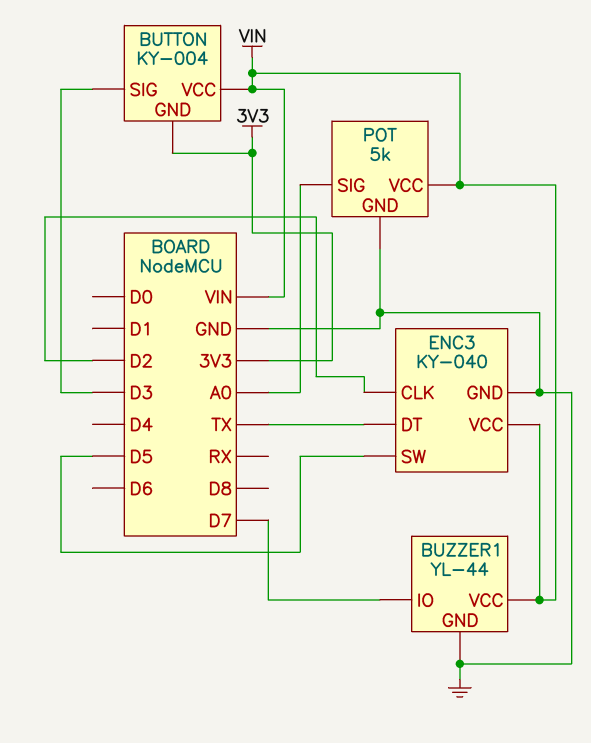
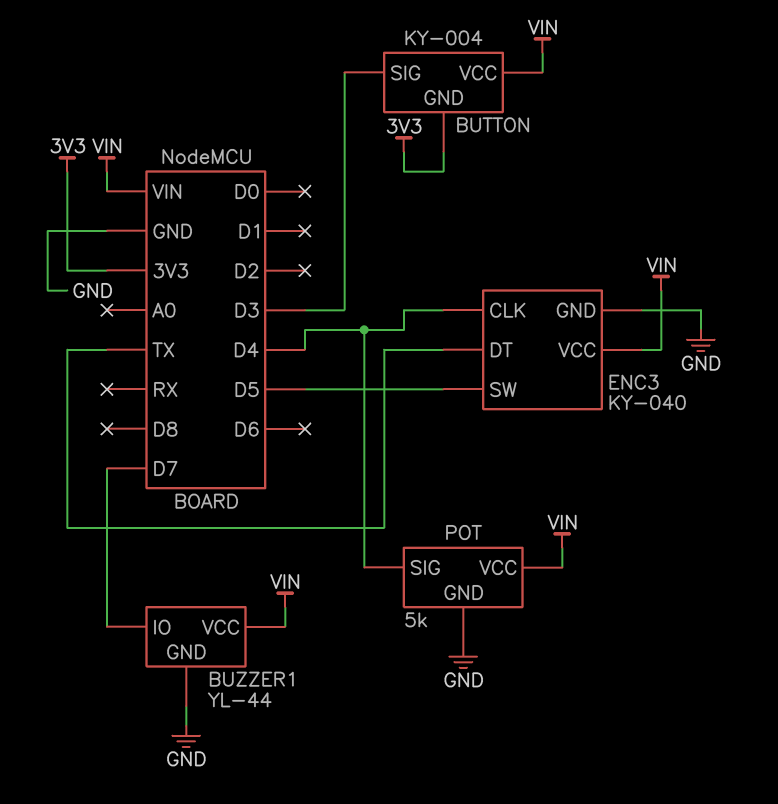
ENC3 pin CLK: D2 -> D4
POT pin SIG: A0 -> D4

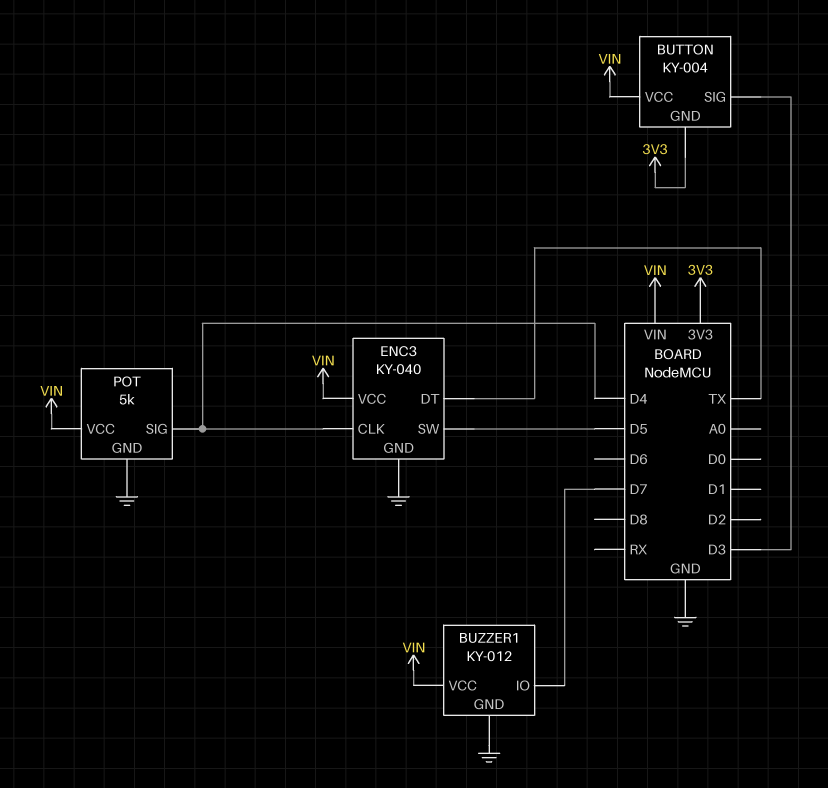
BUZZER1: YL-44 -> KY-012

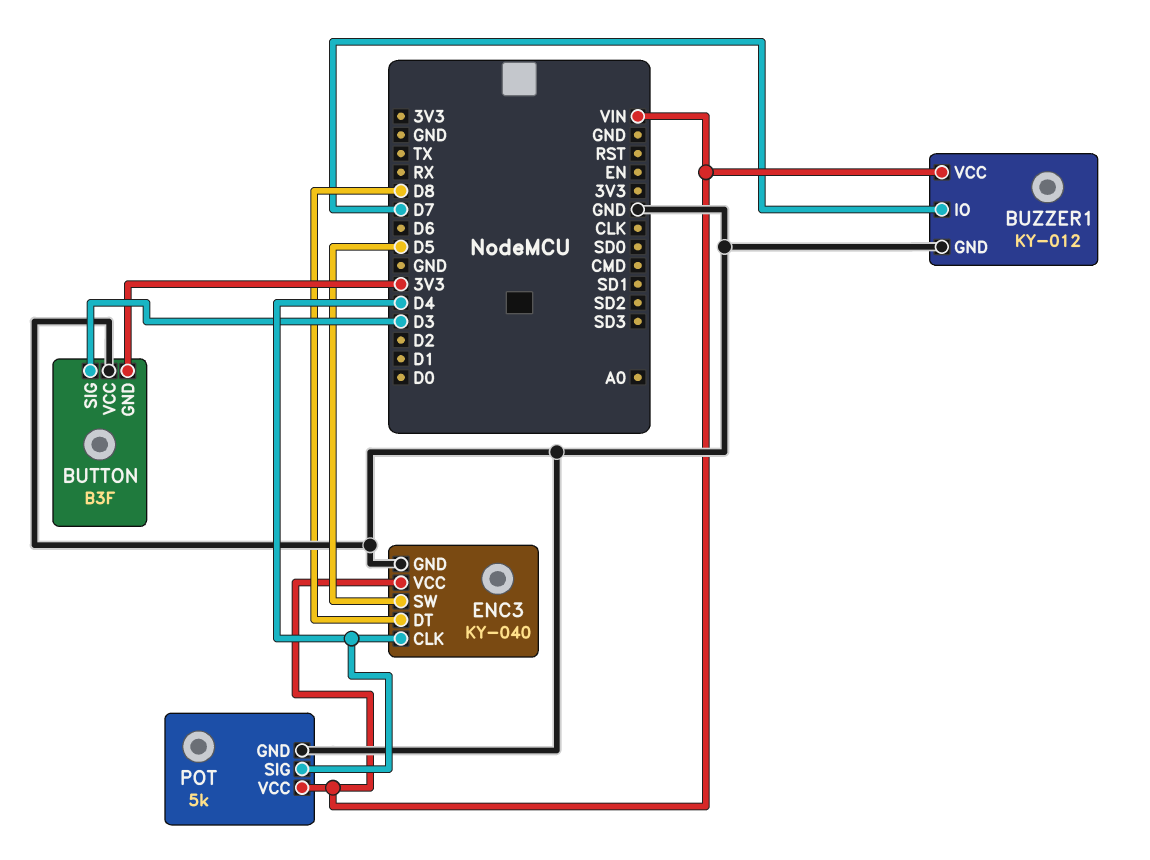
BUTTON: KY-004 -> B3F
BUTTON pin VCC: VIN -> GND
ENC3 pin DT: TX -> D8

